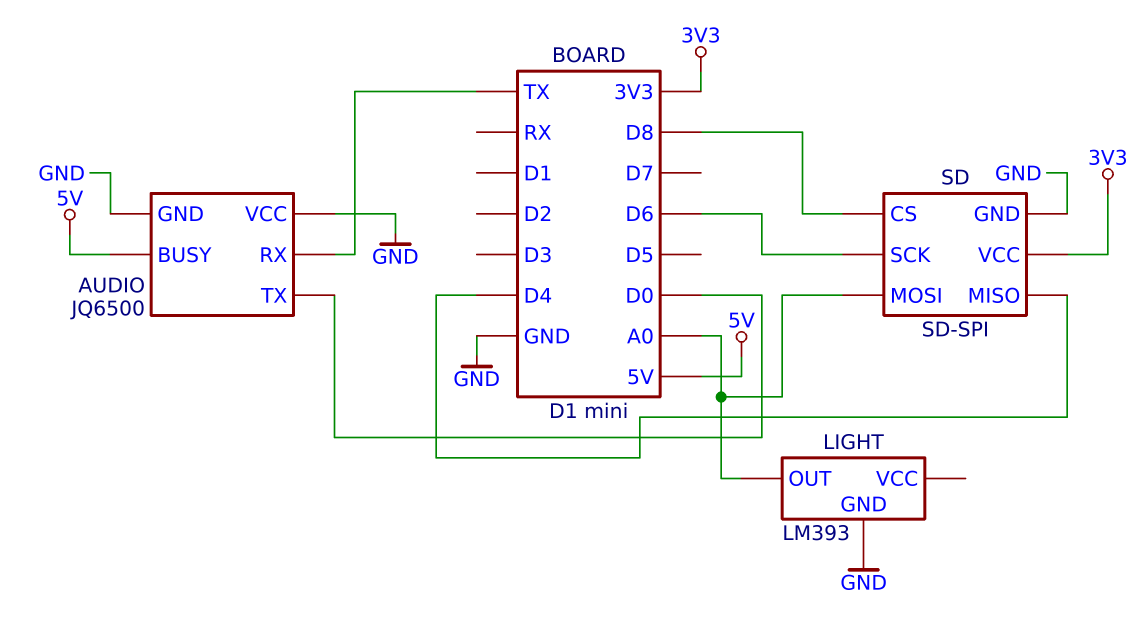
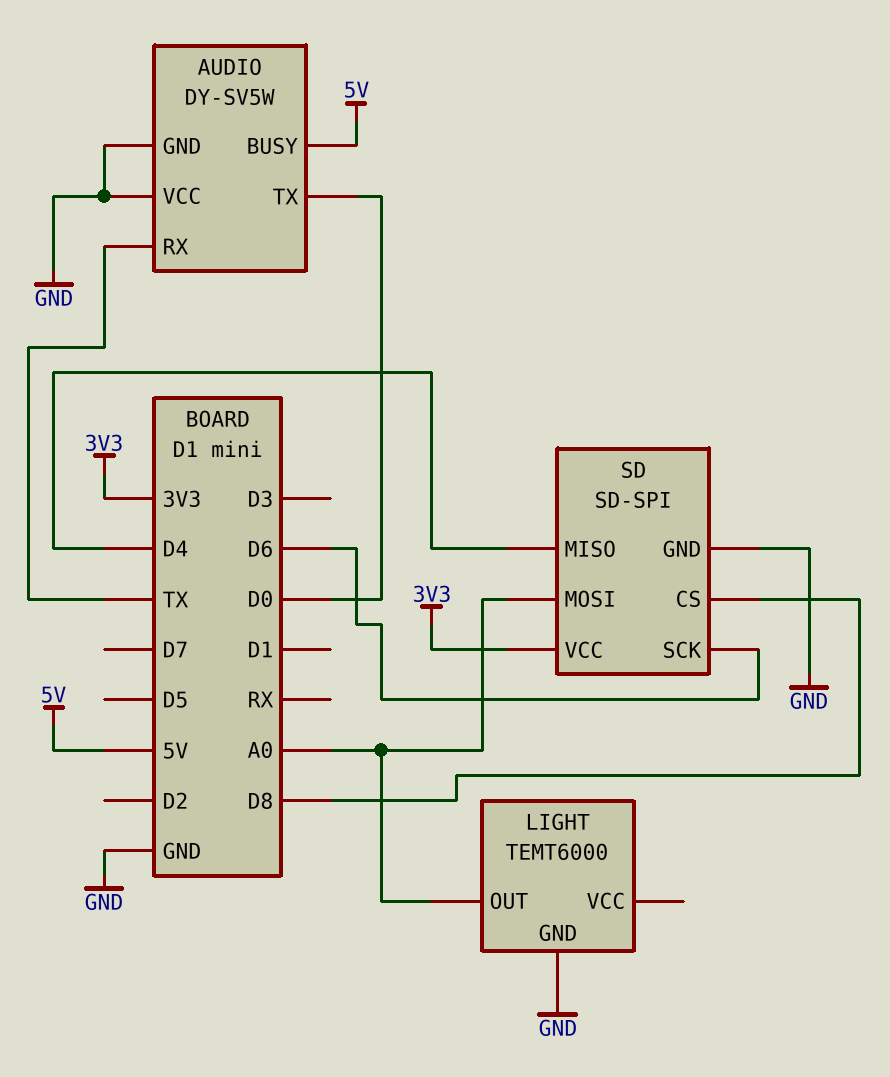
AUDIO: JQ6500 -> DY-SV5W
LIGHT: LM393 -> TEMT6000

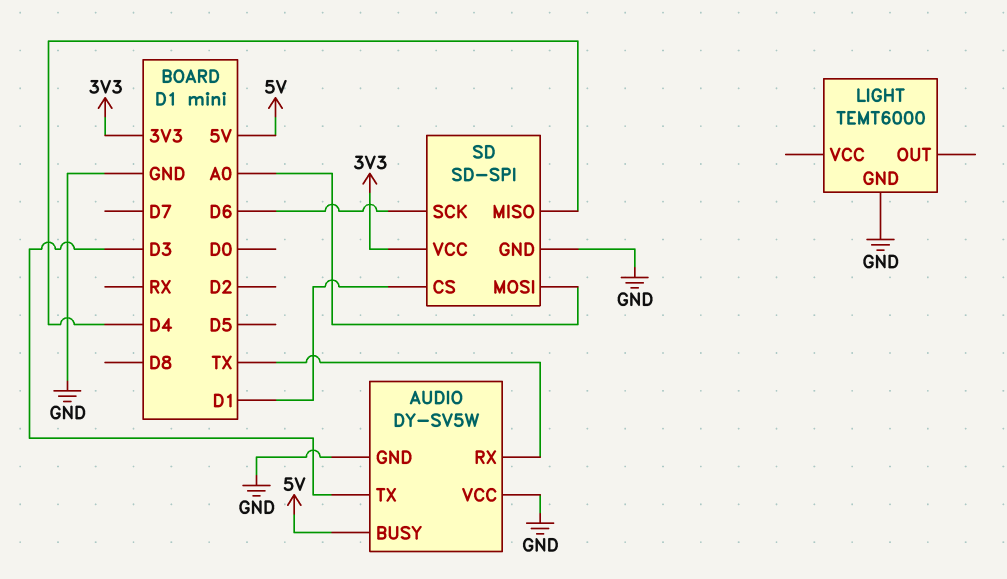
AUDIO pin TX: D0 -> D3
LIGHT pin OUT: A0 -> none
SD pin CS: D8 -> D1

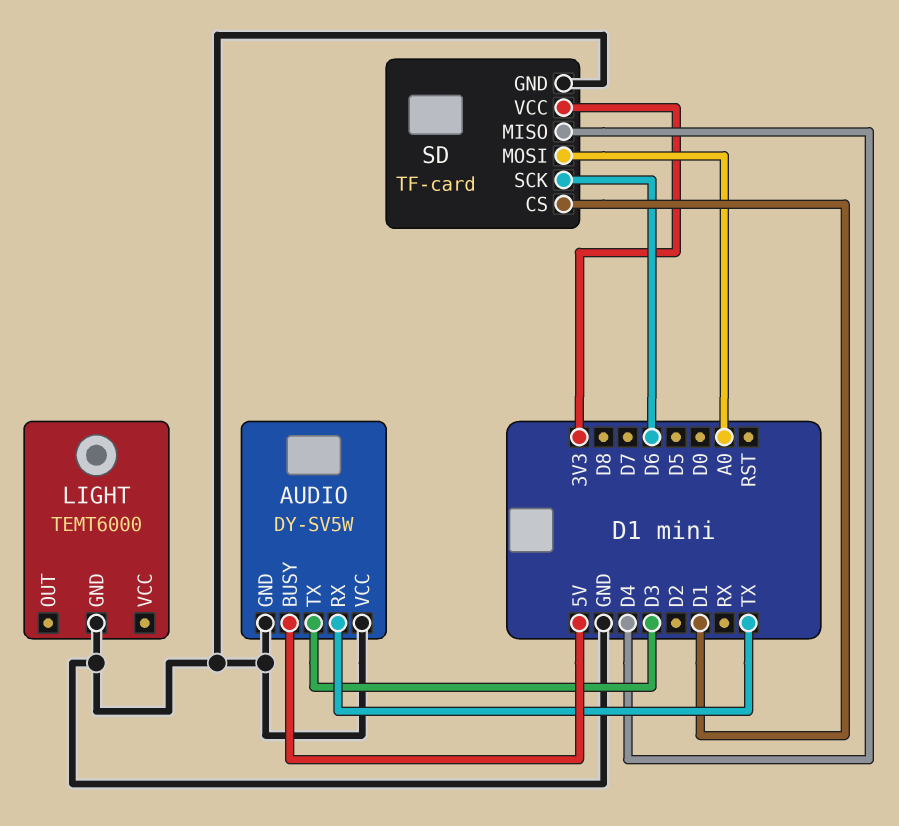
SD: SD-SPI -> TF-card

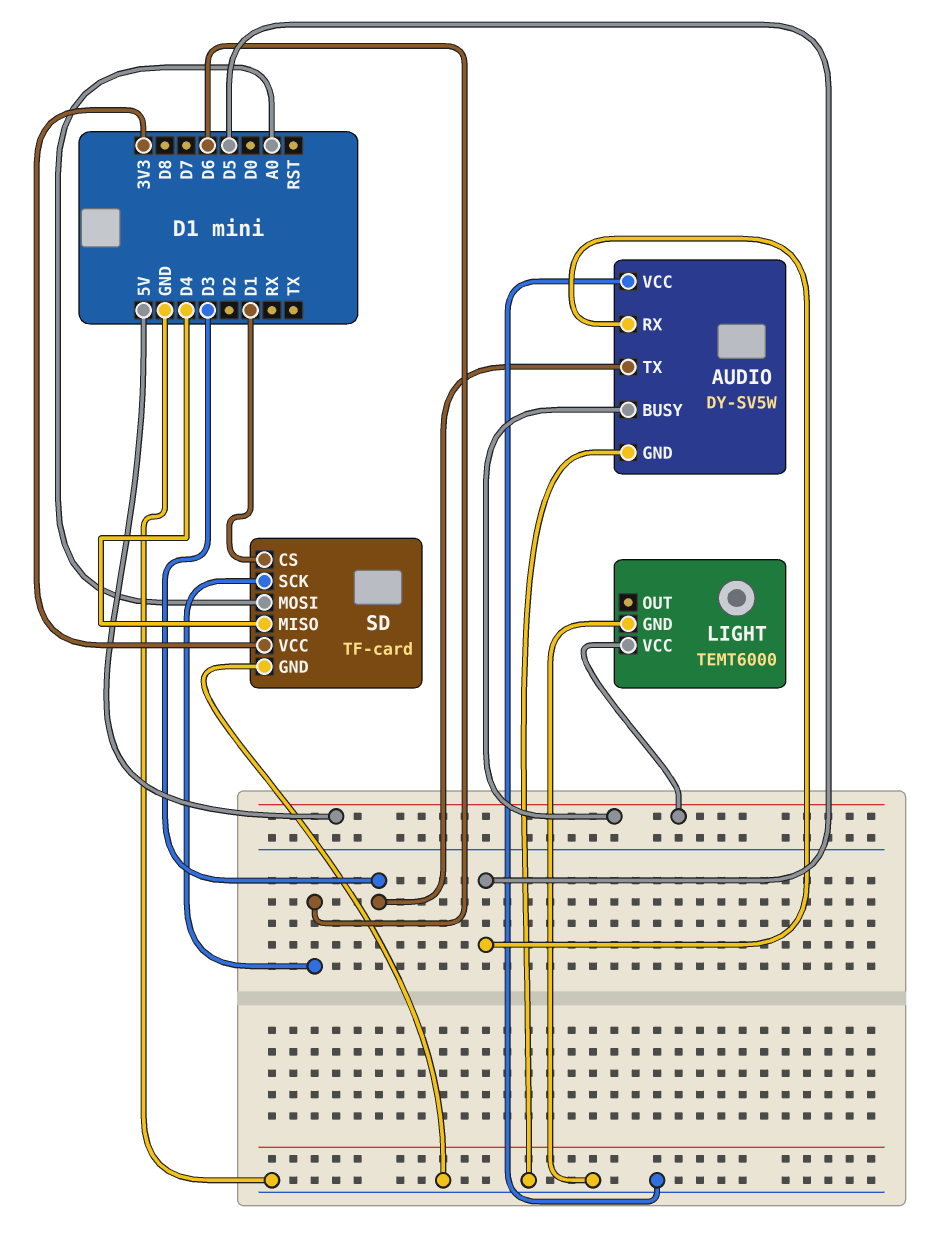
AUDIO pin RX: TX -> D5
LIGHT pin VCC: none -> 5V

